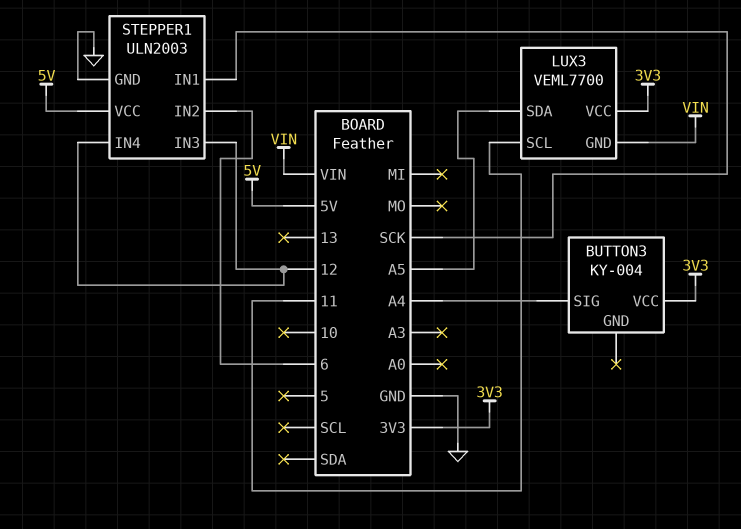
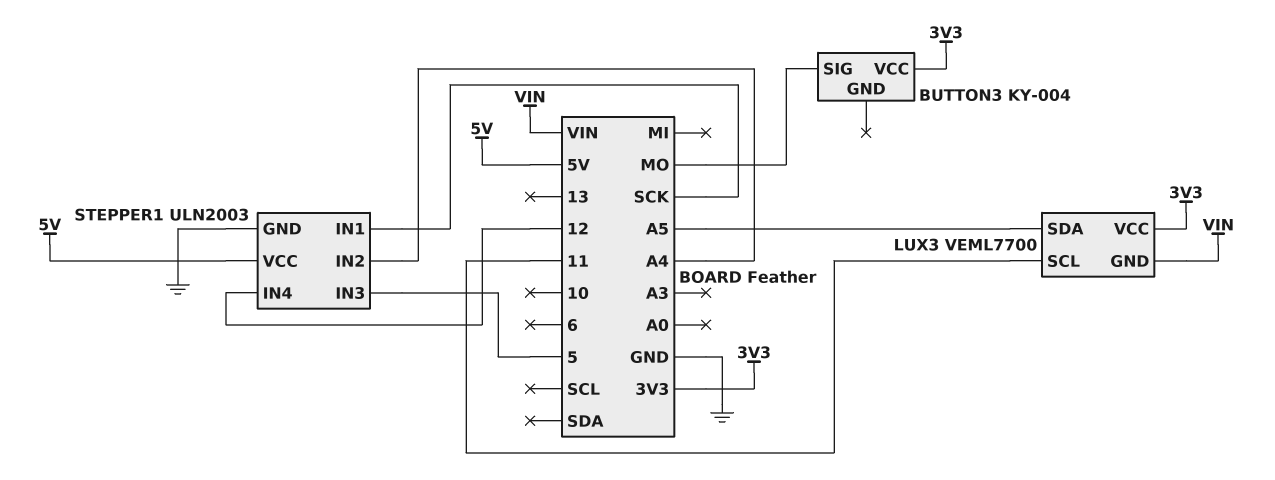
BUTTON3 pin SIG: A4 -> MO
STEPPER1 pin IN2: 6 -> A4
STEPPER1 pin IN3: 12 -> 5

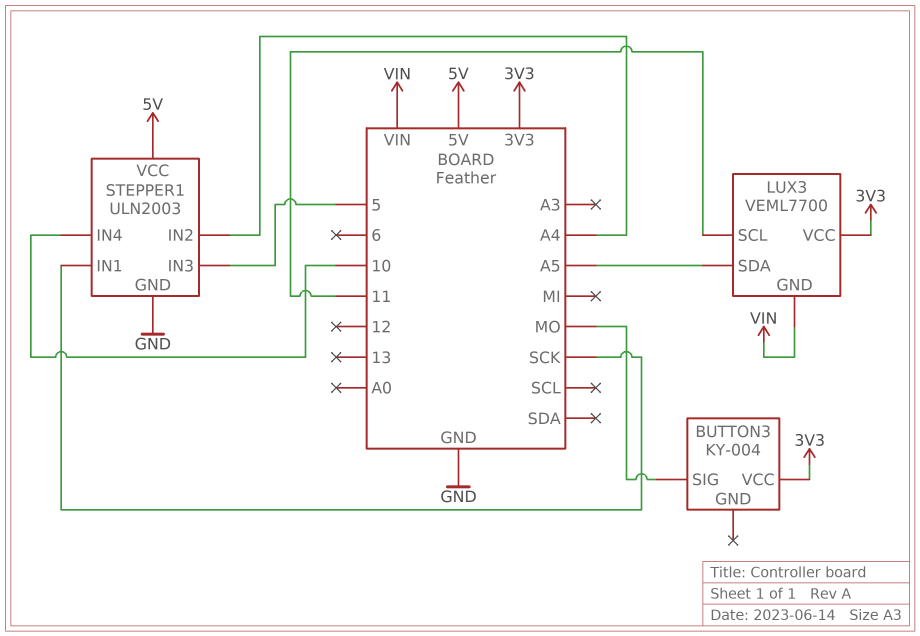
STEPPER1 pin IN4: 12 -> 10

